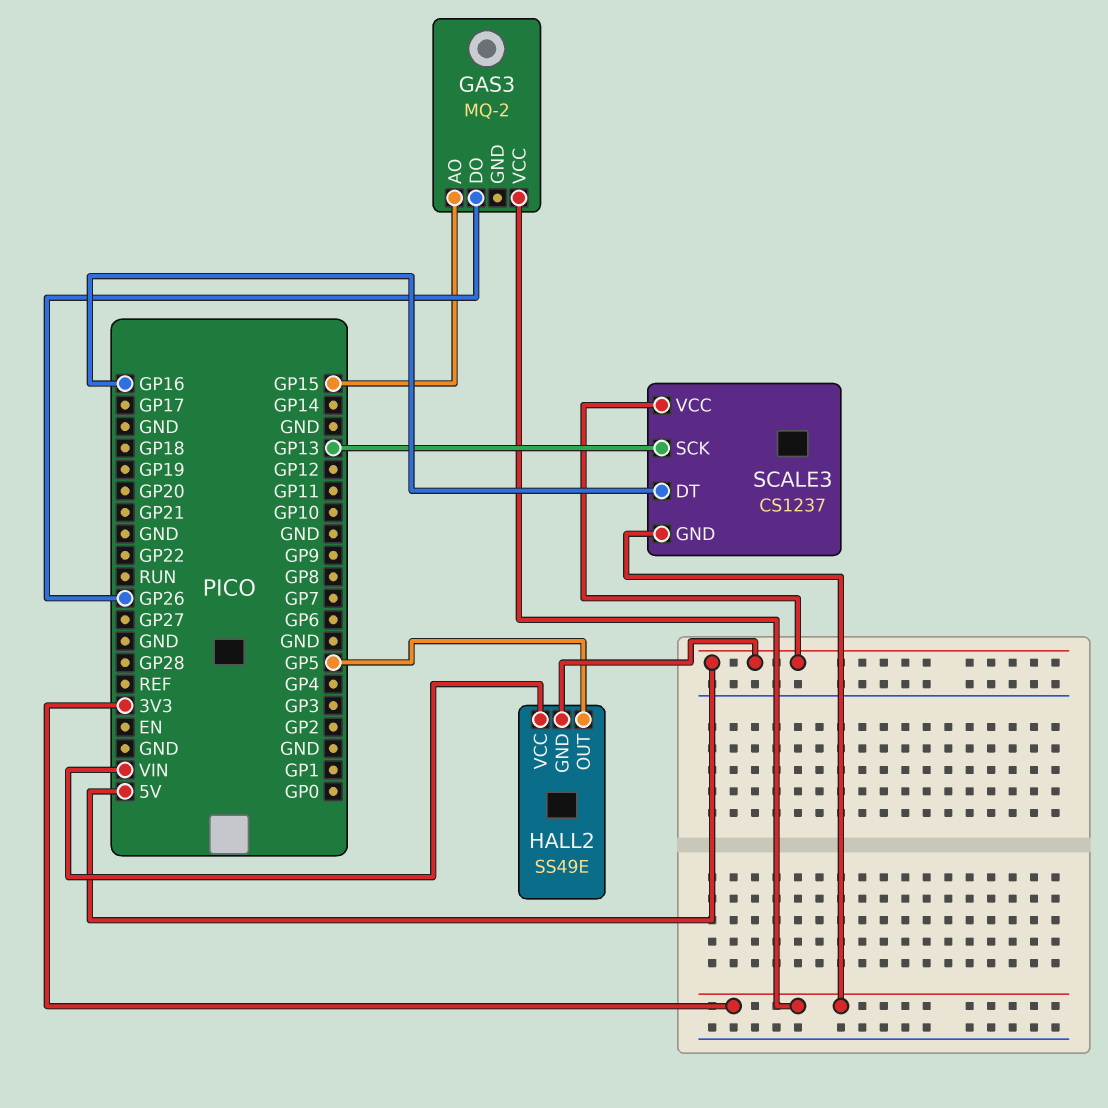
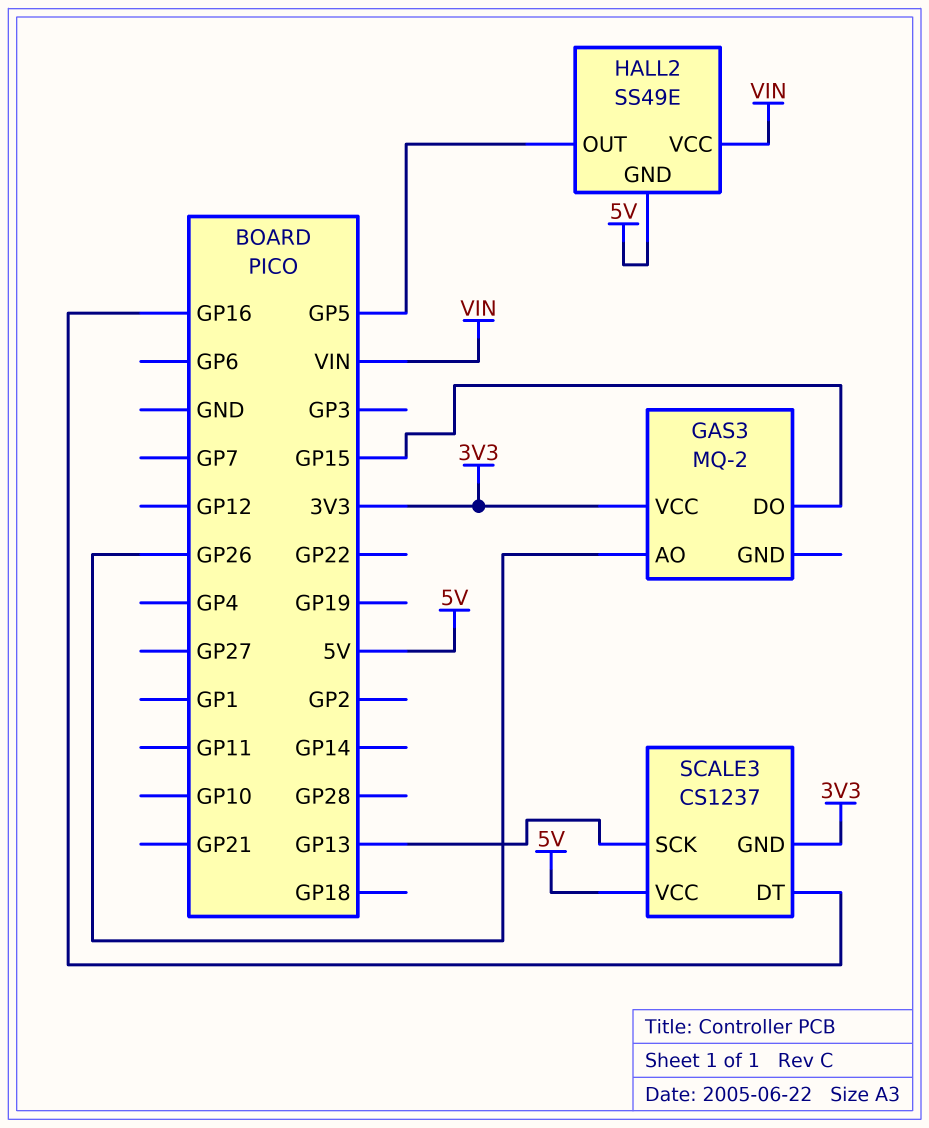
GAS3 pin AO: GP15 -> GP26
GAS3 pin DO: GP26 -> GP15

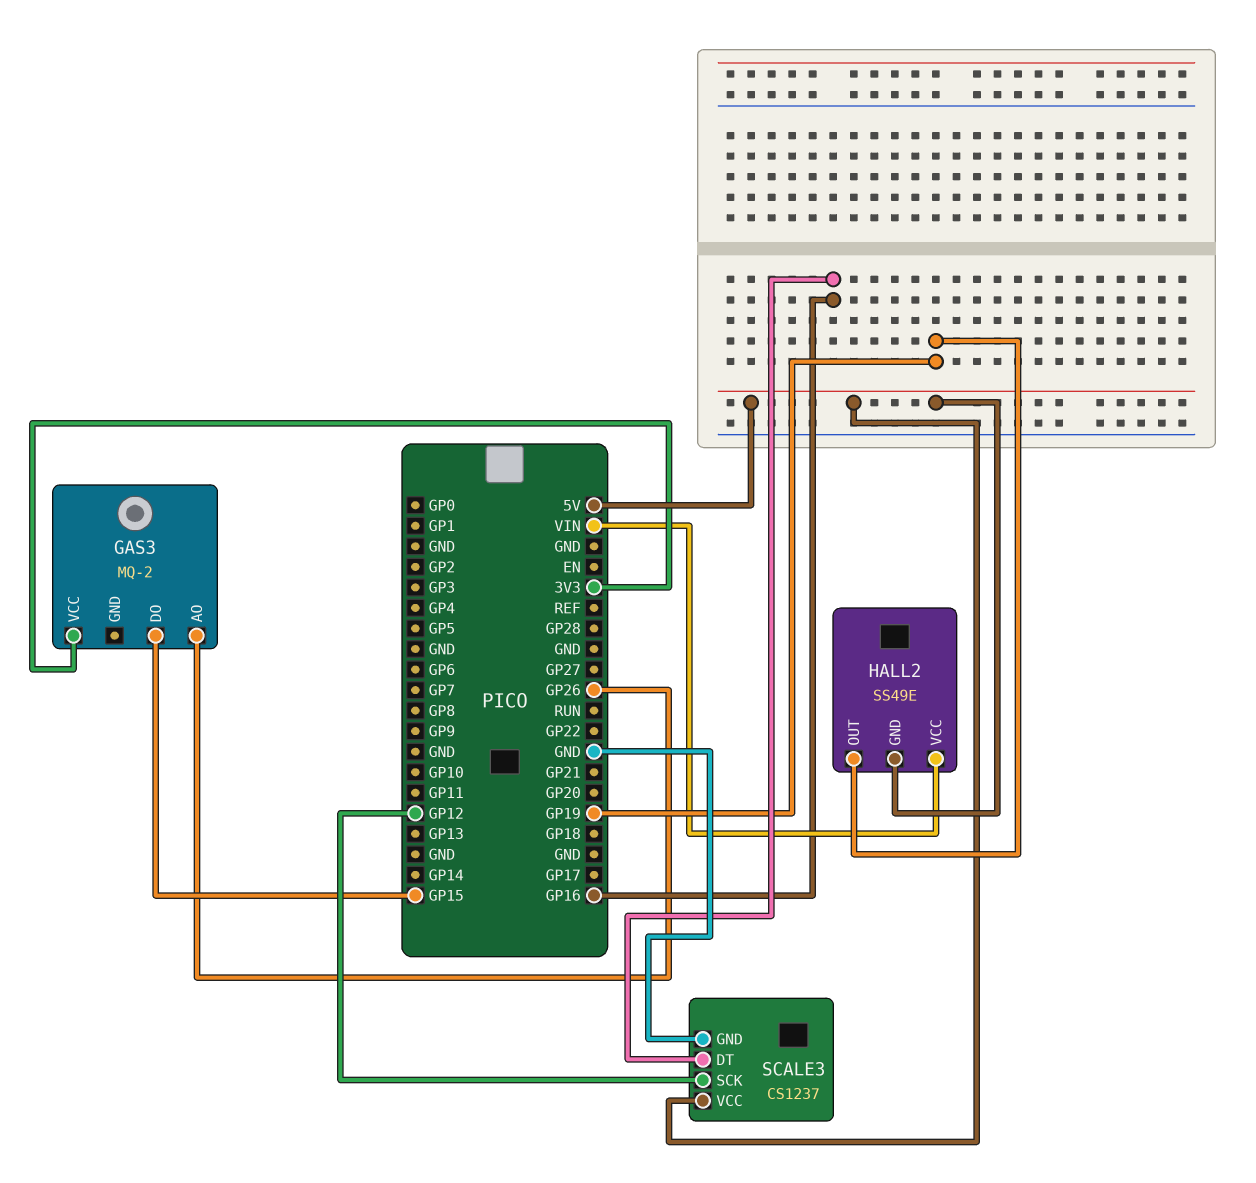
HALL2 pin OUT: GP5 -> GP19
SCALE3 pin GND: 3V3 -> GND
SCALE3 pin SCK: GP13 -> GP12

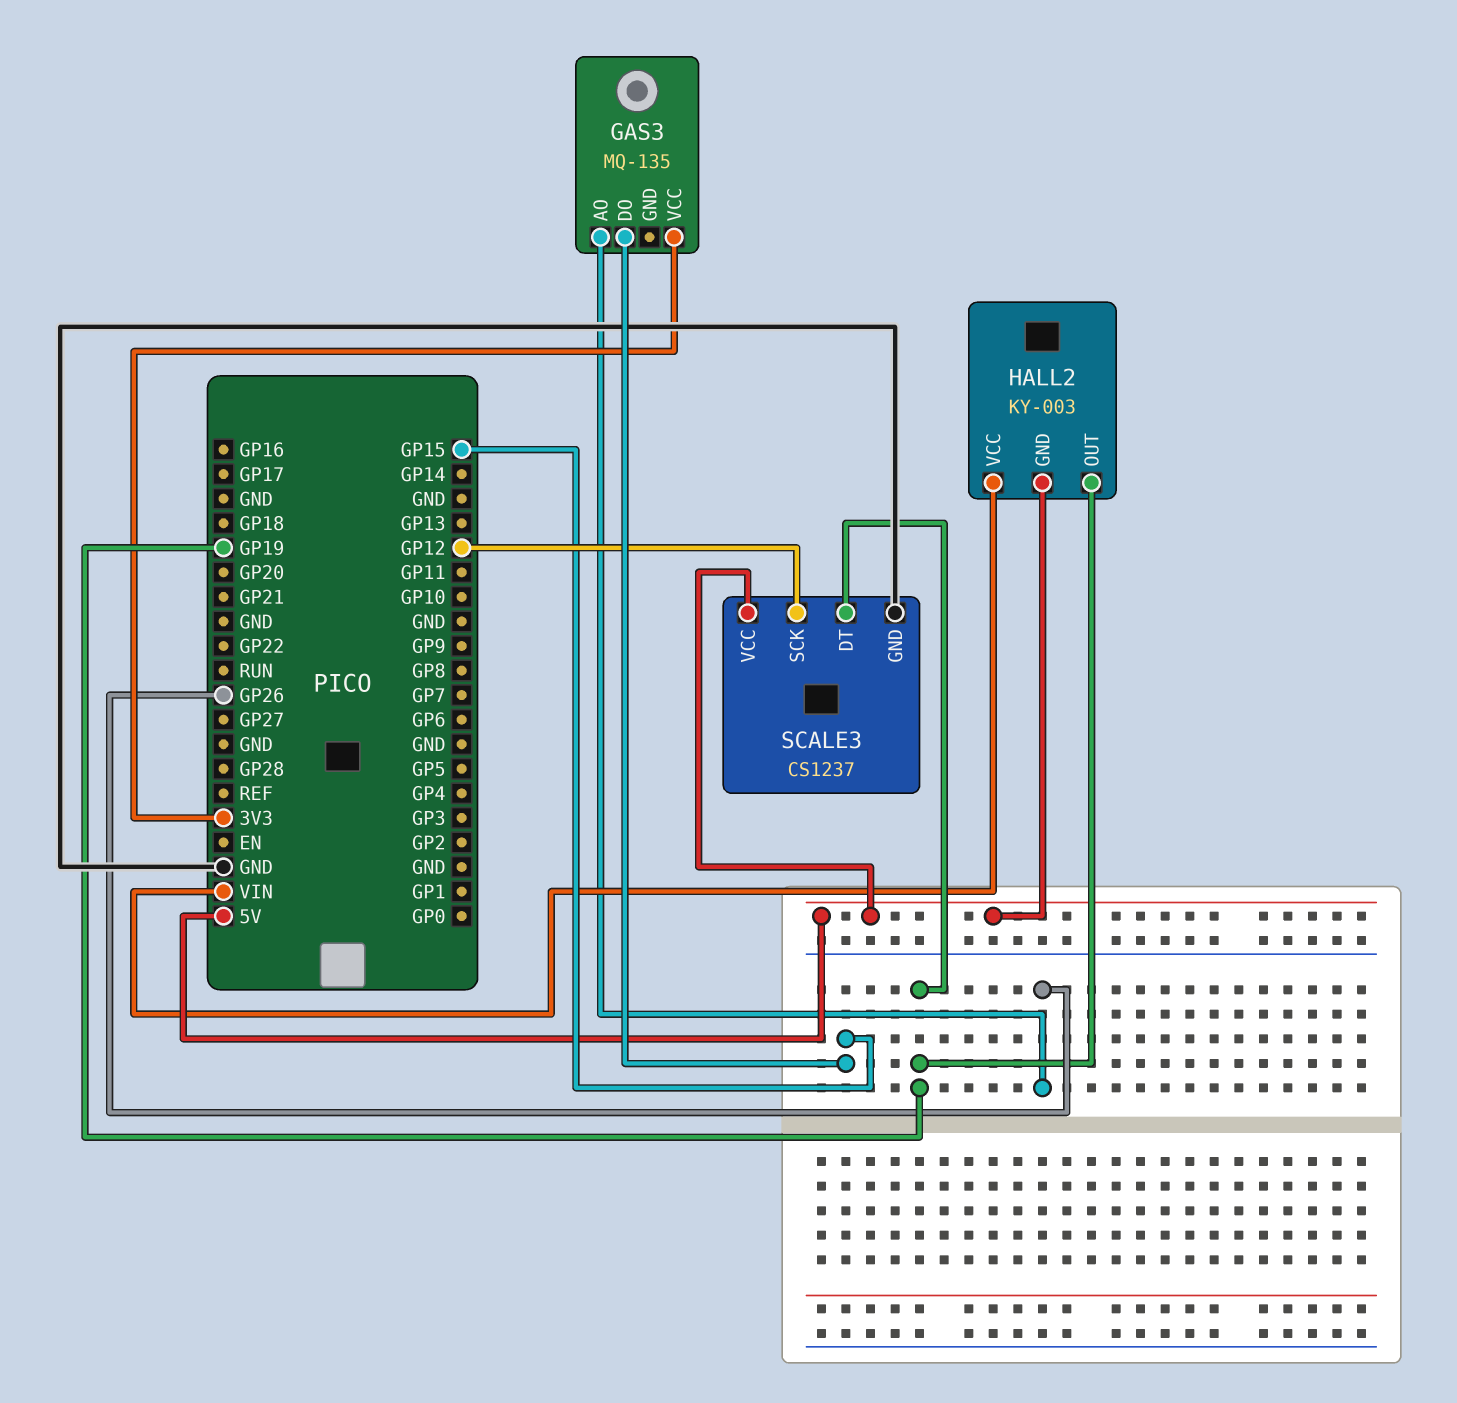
GAS3: MQ-2 -> MQ-135
HALL2: SS49E -> KY-003
SCALE3 pin DT: GP16 -> GP19

